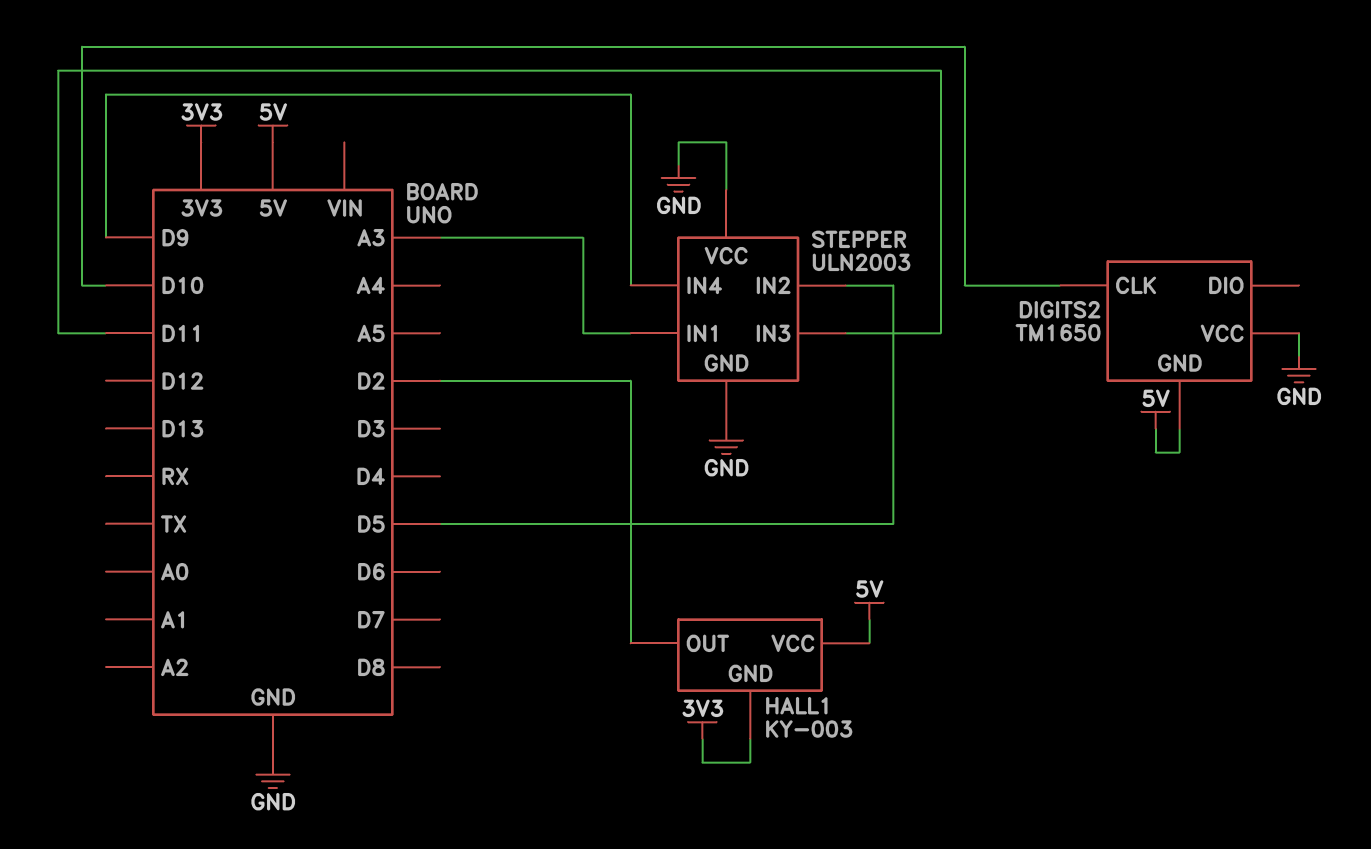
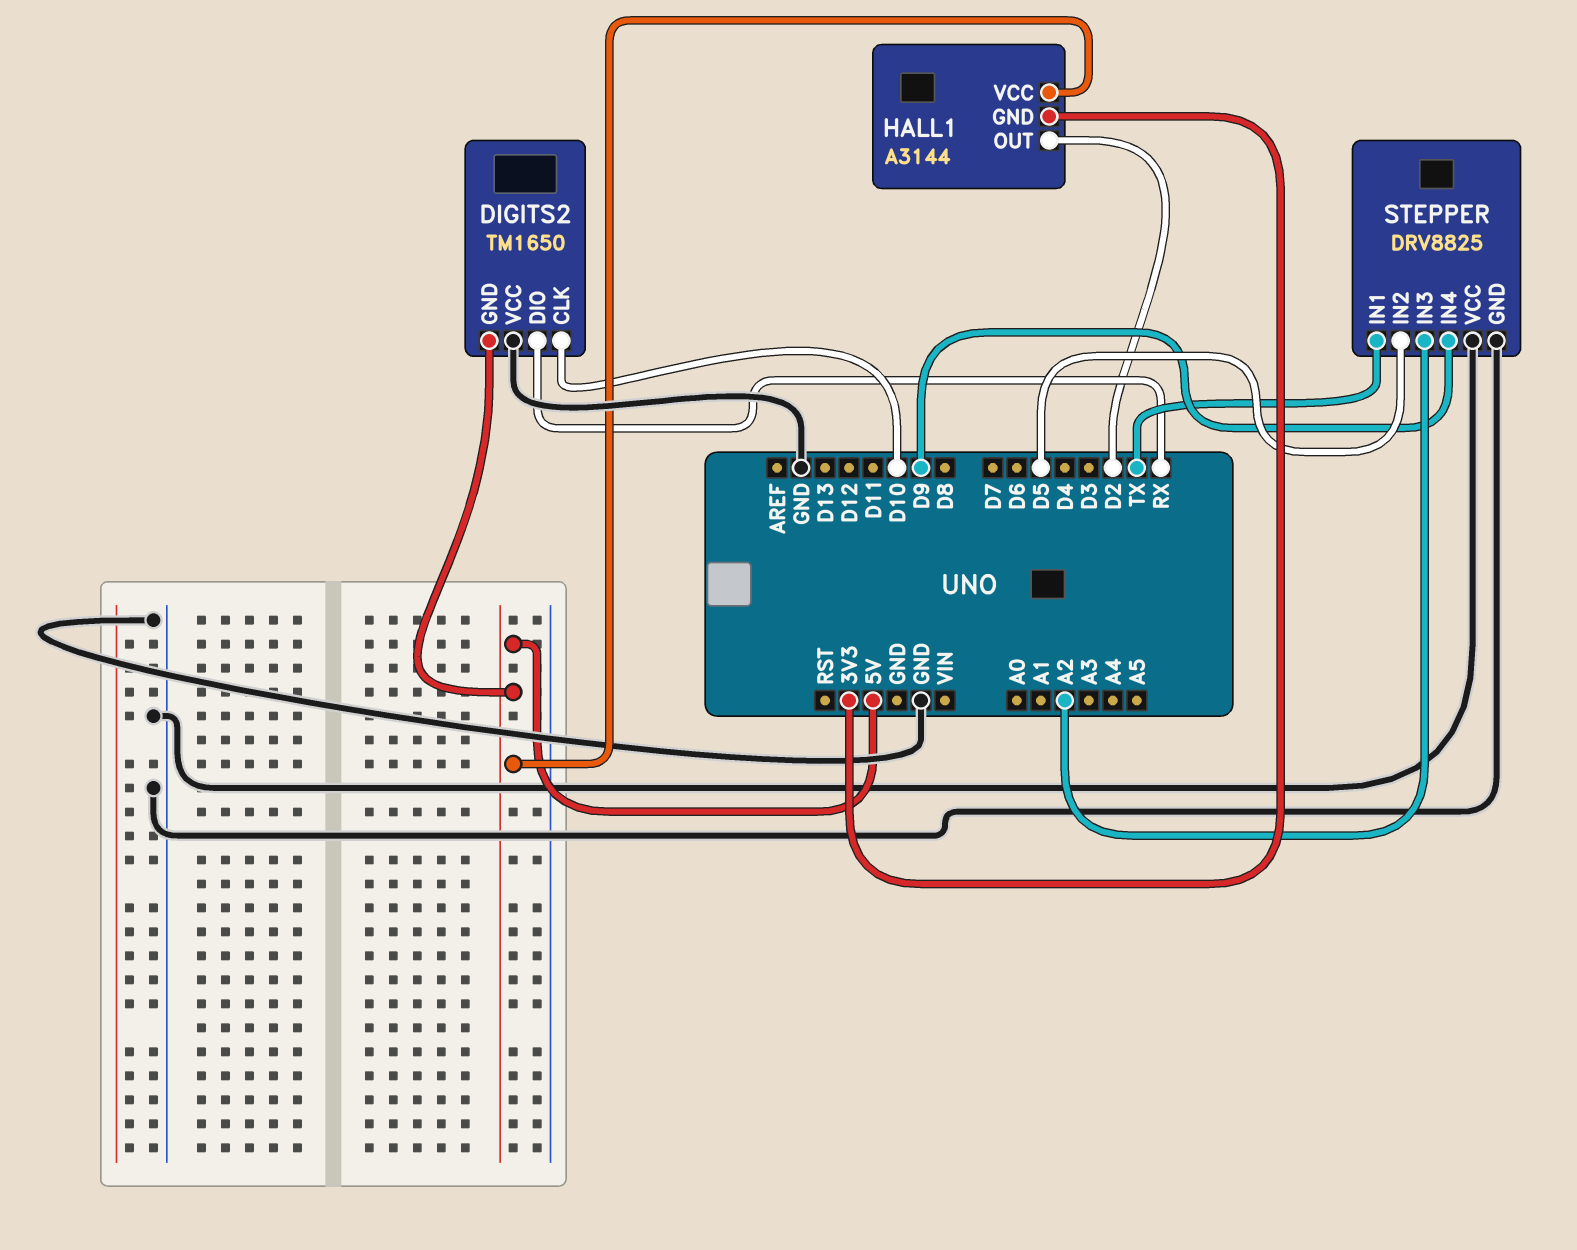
DIGITS2 pin DIO: none -> RX
HALL1: KY-003 -> A3144
STEPPER: ULN2003 -> DRV8825
STEPPER pin IN1: A3 -> TX
STEPPER pin IN3: D11 -> A2

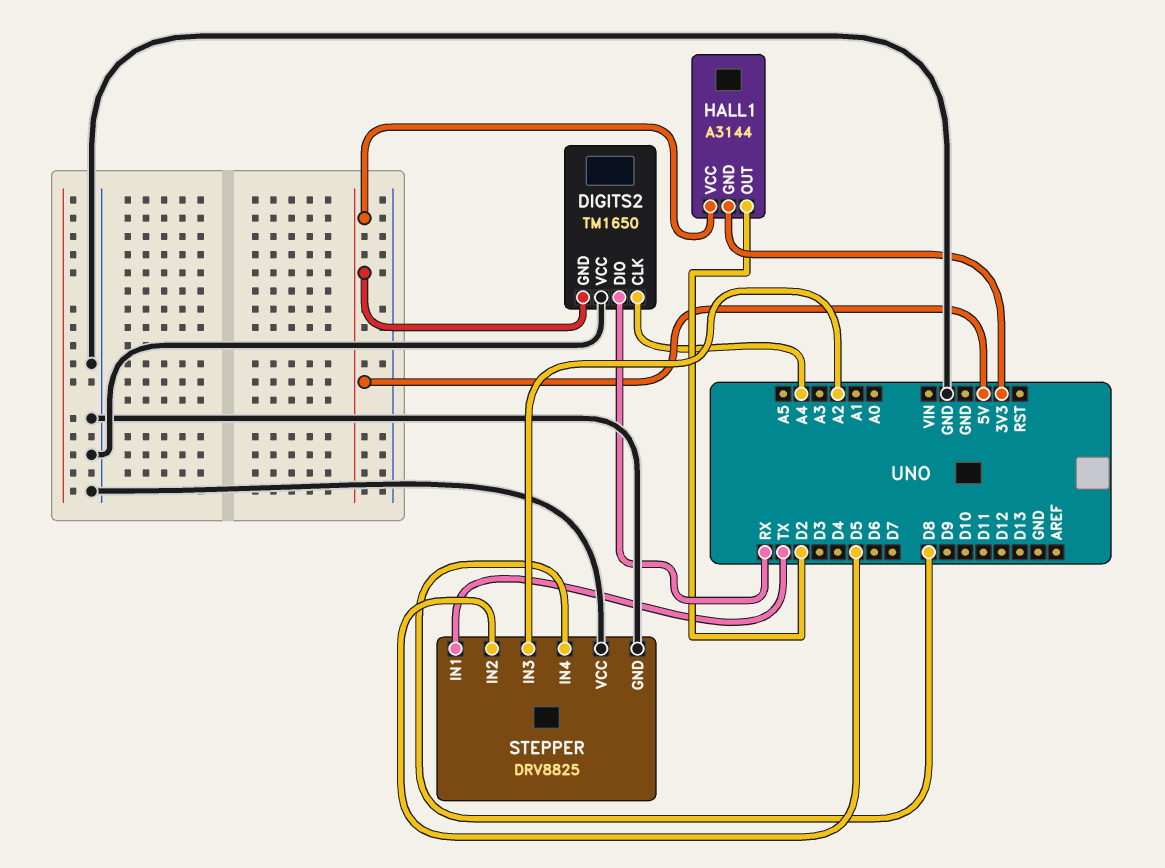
DIGITS2 pin CLK: D10 -> A4
STEPPER pin IN4: D9 -> D8

